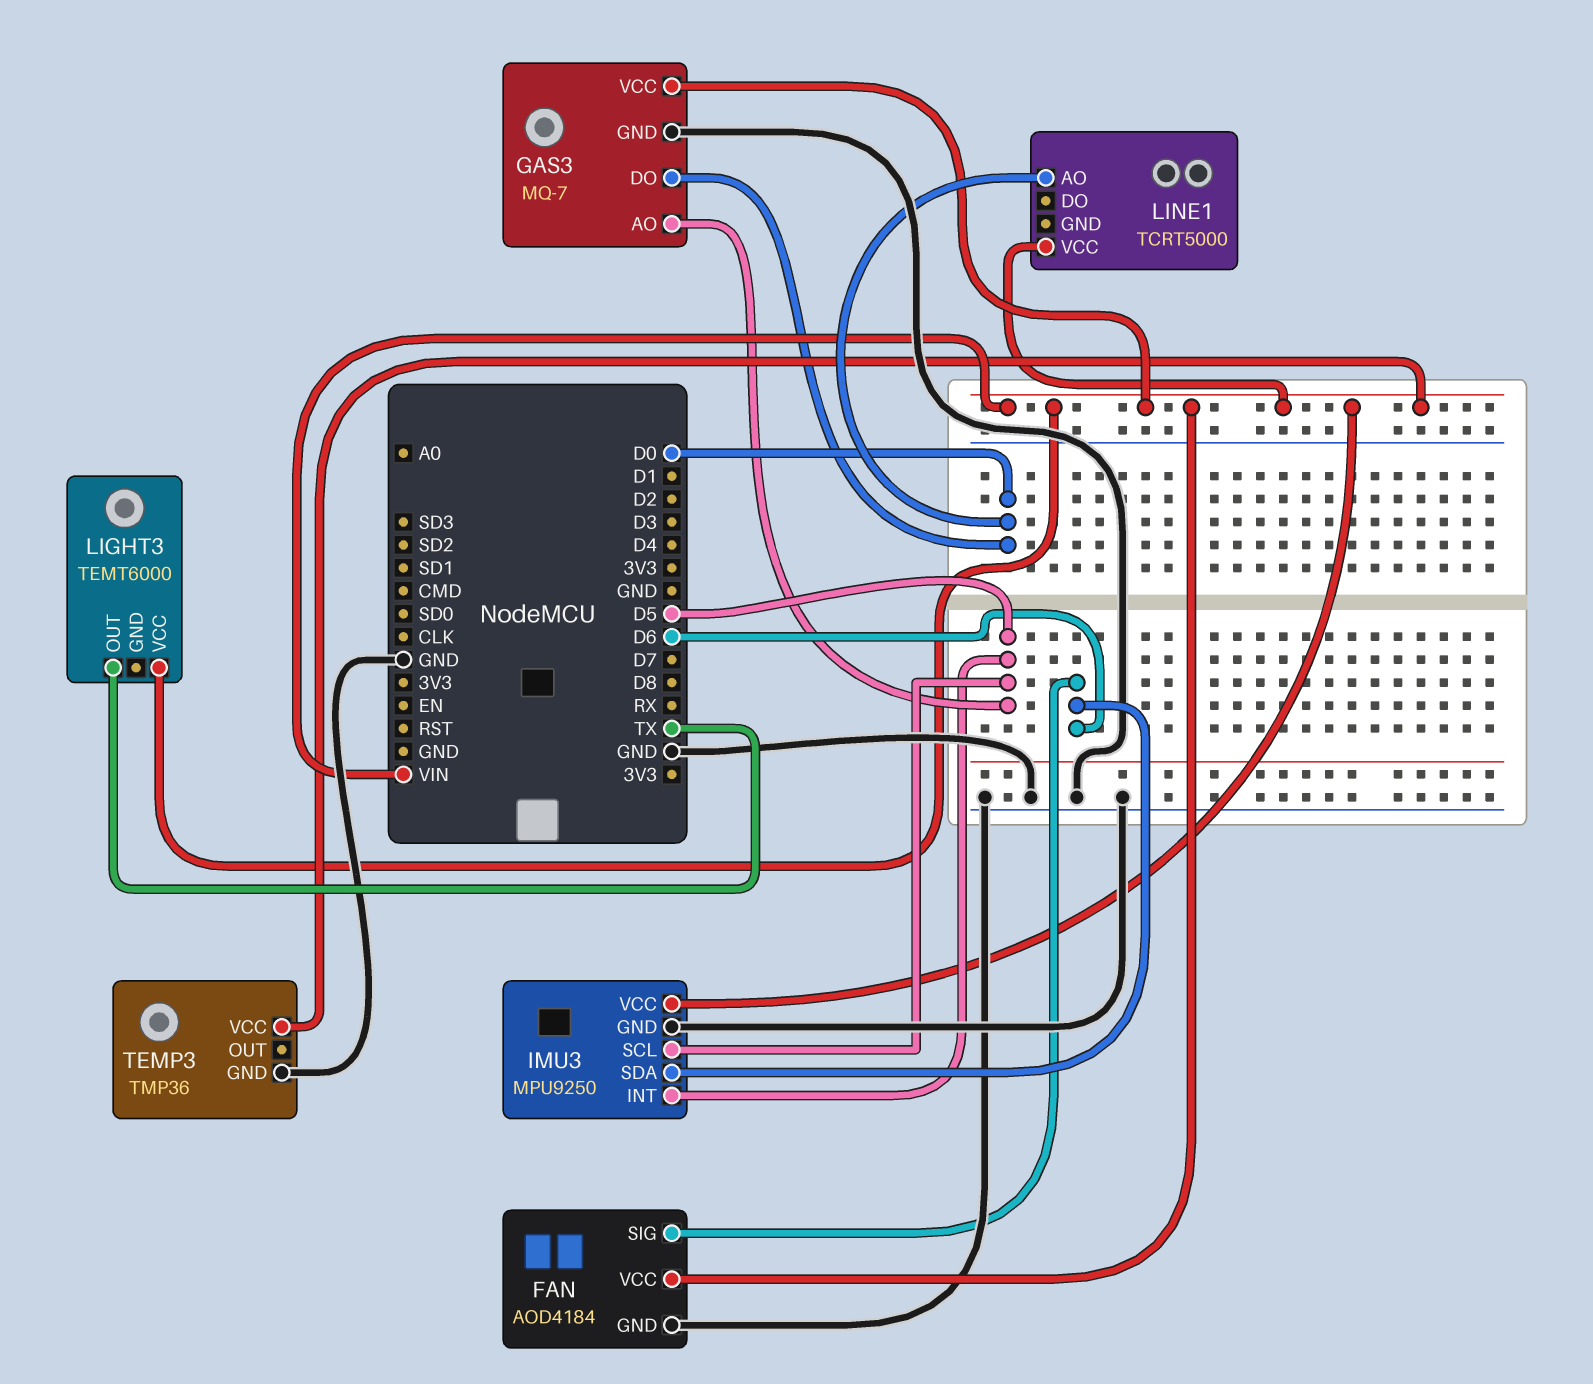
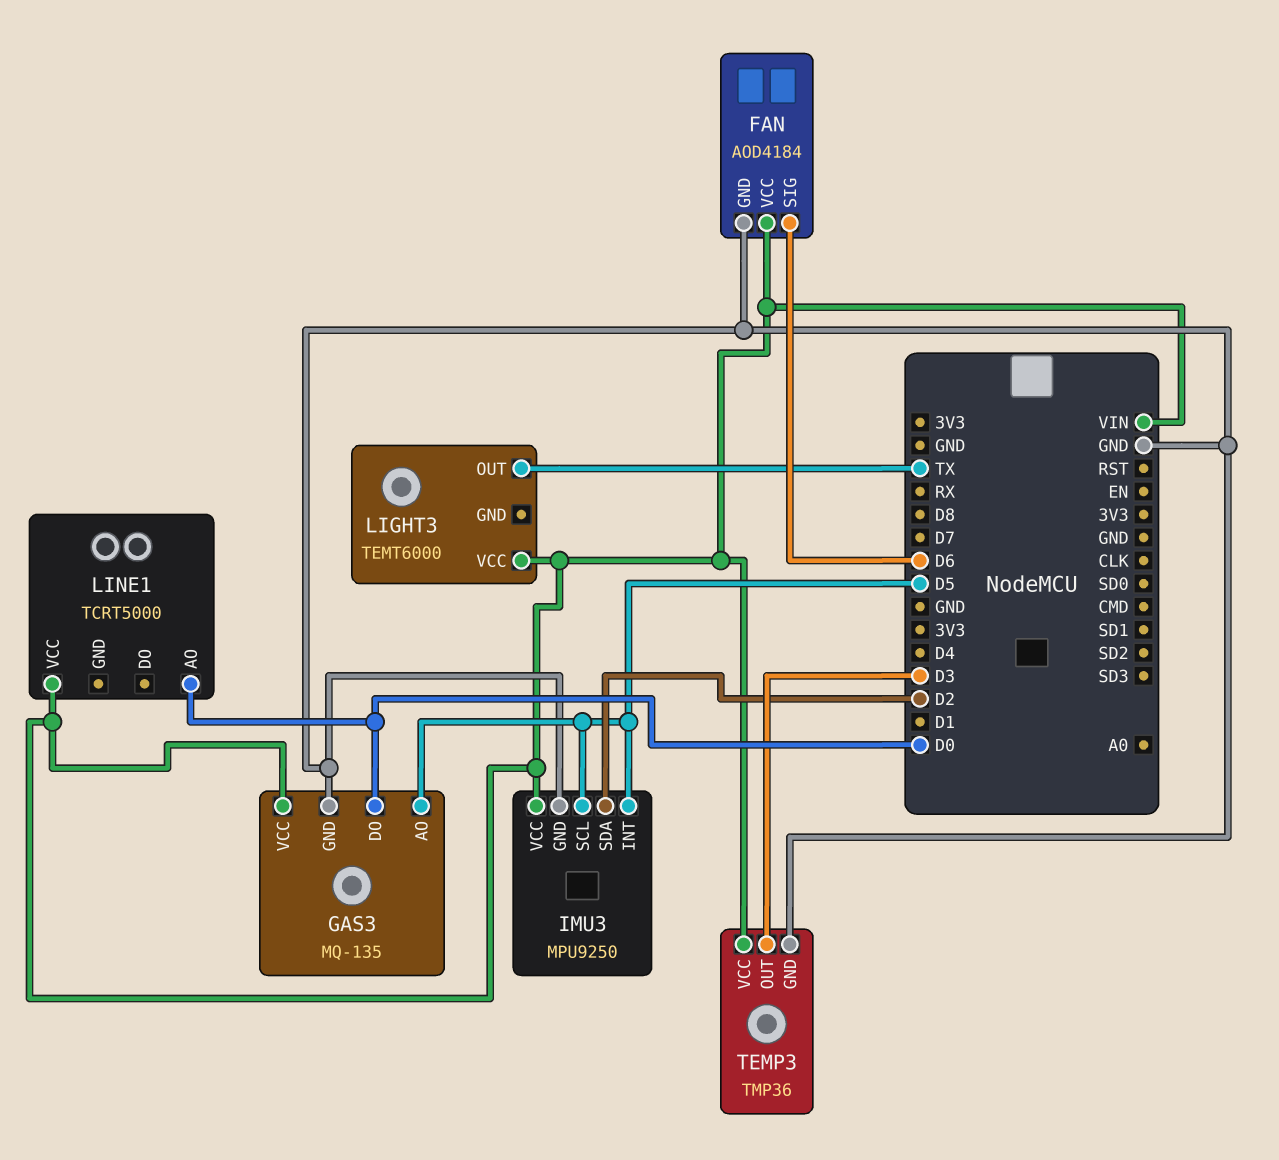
GAS3: MQ-7 -> MQ-135
IMU3 pin SDA: D6 -> D2
TEMP3 pin OUT: none -> D3

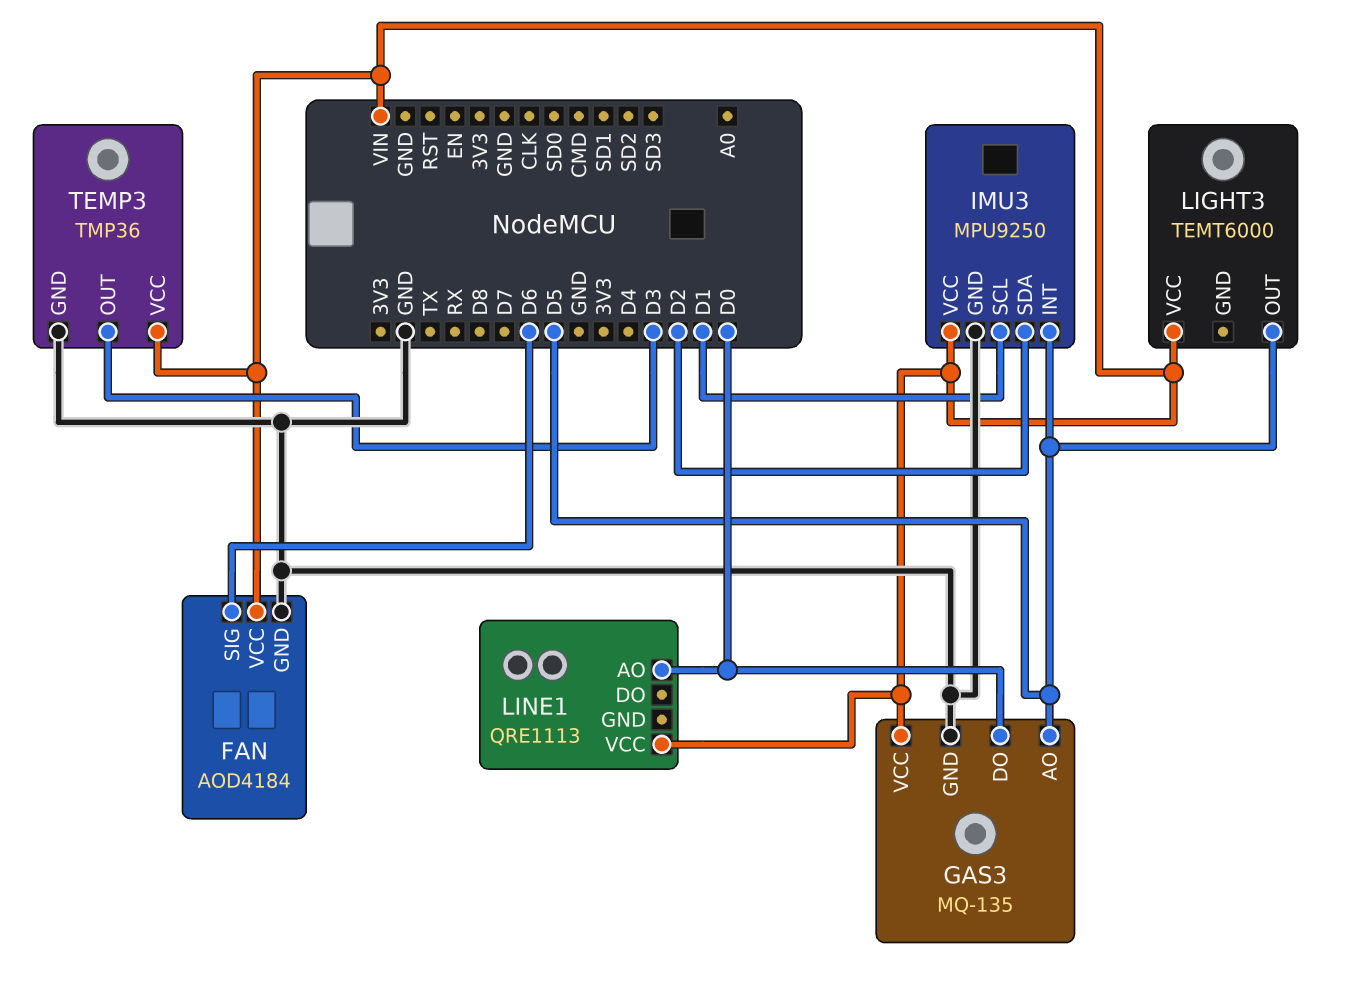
IMU3 pin SCL: D5 -> D1
LIGHT3 pin OUT: TX -> D5
LINE1: TCRT5000 -> QRE1113

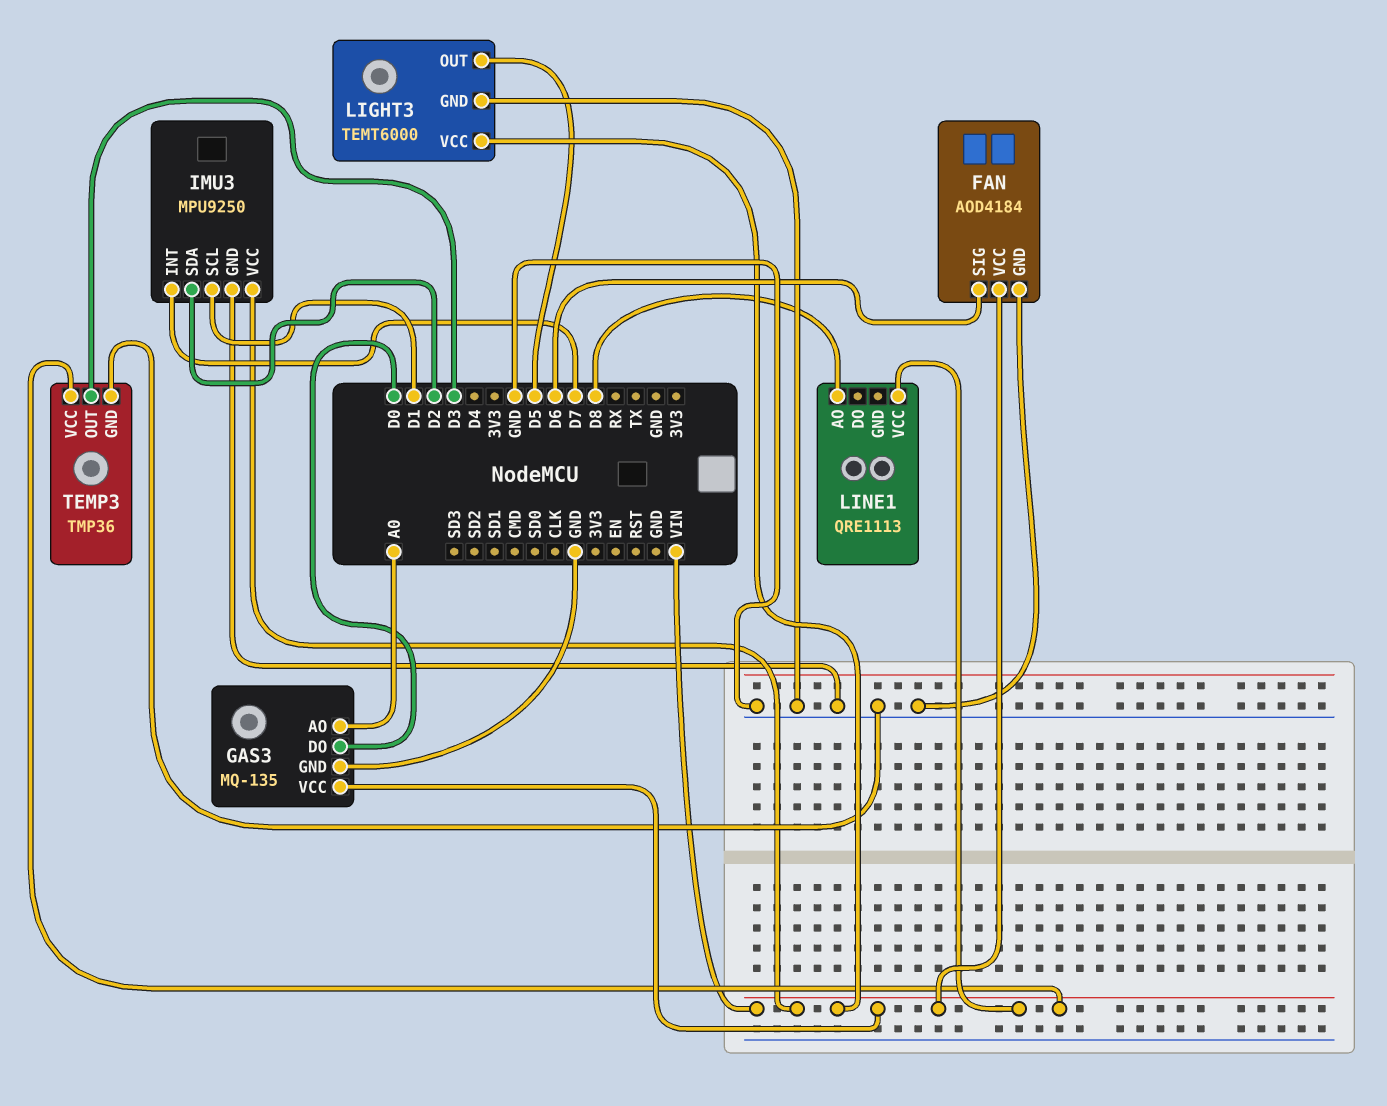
GAS3 pin AO: D5 -> A0
IMU3 pin INT: D5 -> D7
LIGHT3 pin GND: none -> GND
LINE1 pin AO: D0 -> D8

